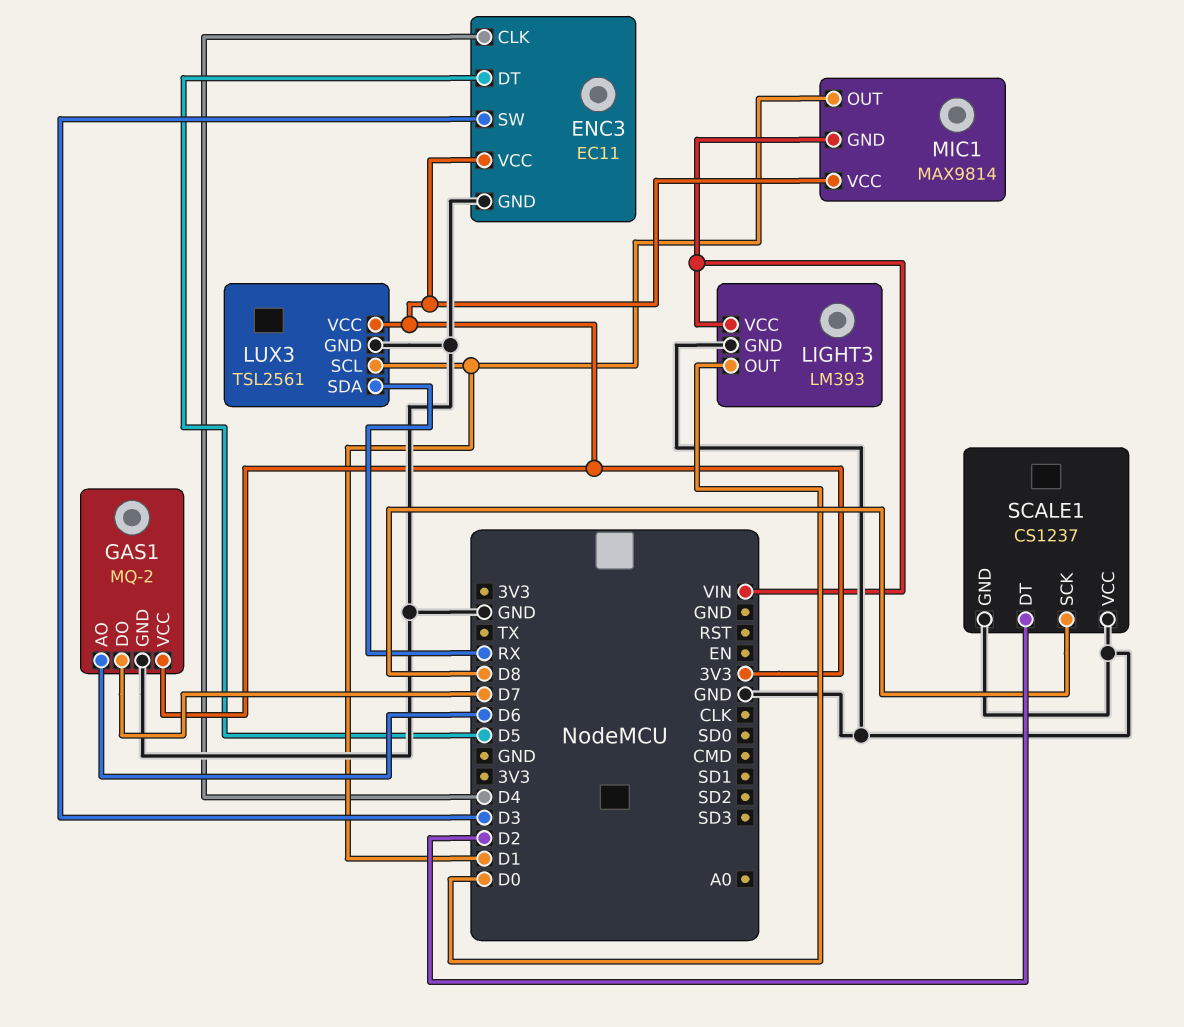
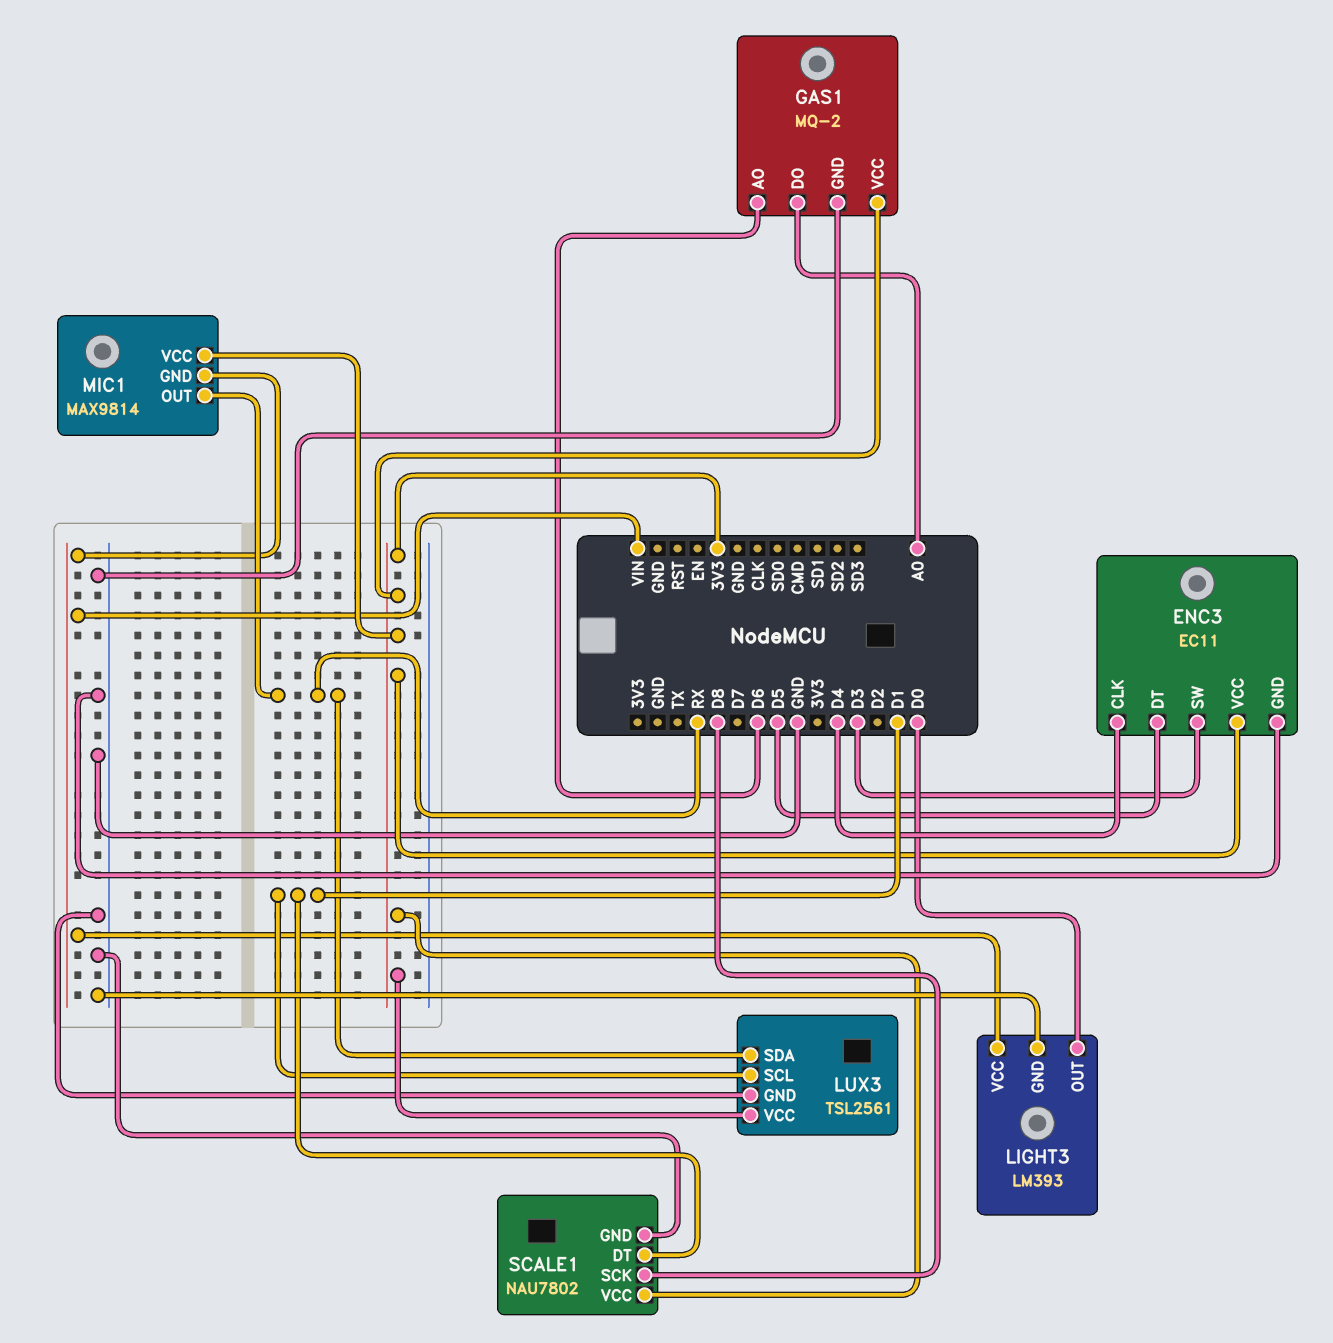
GAS1 pin DO: D7 -> A0
MIC1 pin OUT: D1 -> RX
SCALE1: CS1237 -> NAU7802
SCALE1 pin DT: D2 -> D1
SCALE1 pin VCC: GND -> 3V3

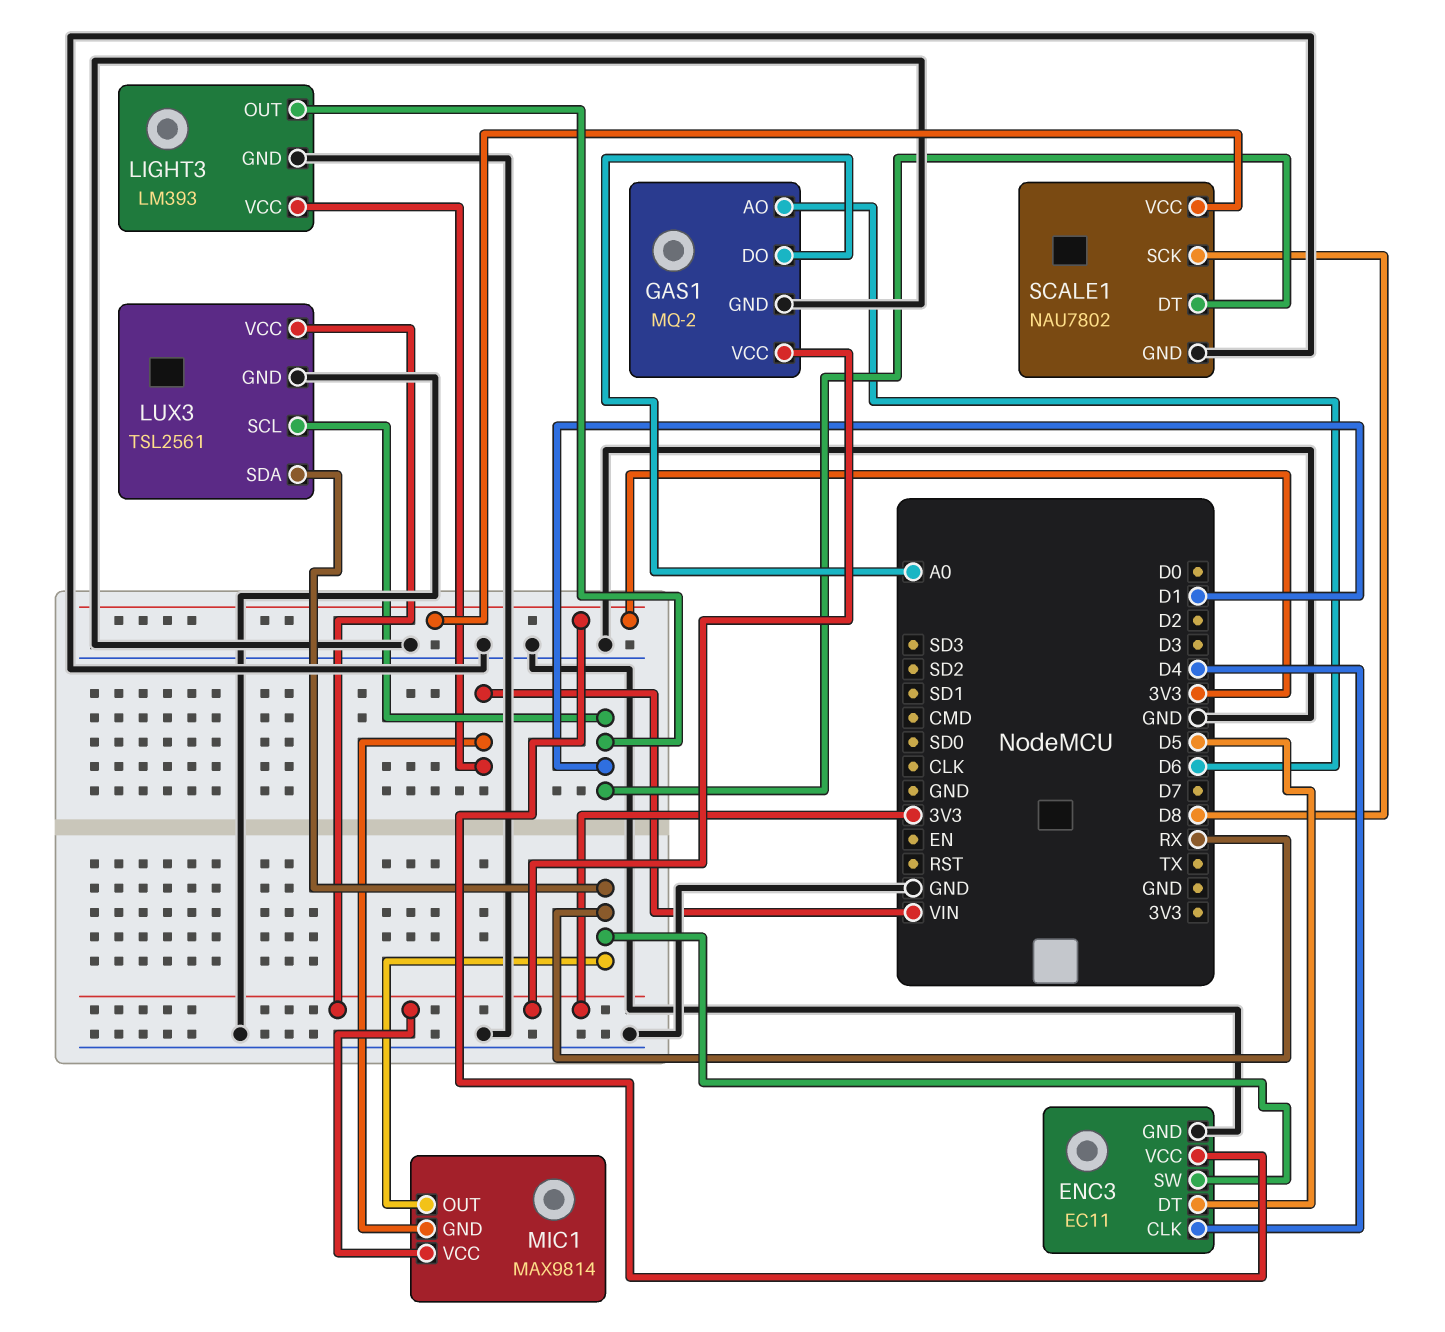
ENC3 pin SW: D3 -> RX
LIGHT3 pin OUT: D0 -> D1

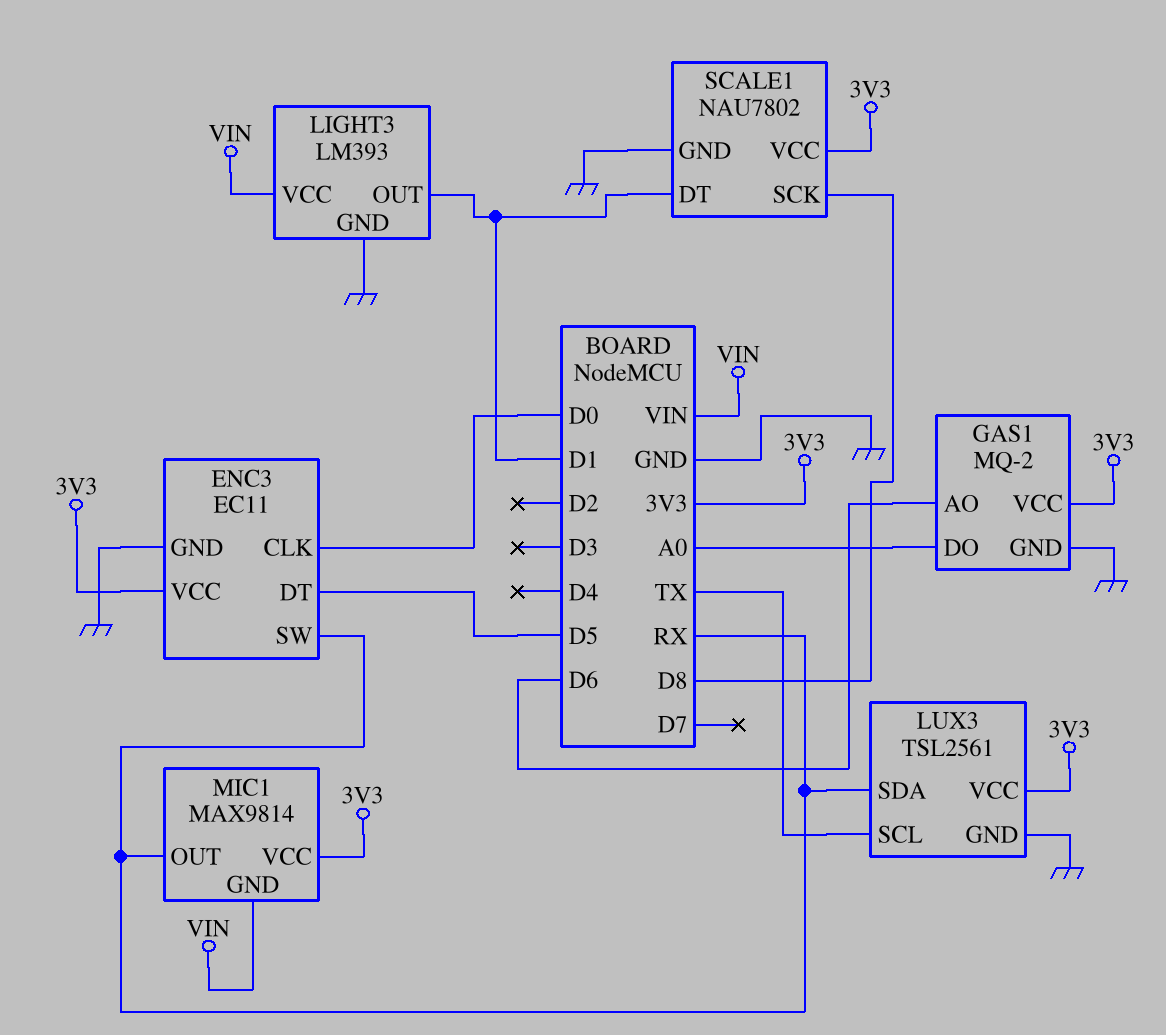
ENC3 pin CLK: D4 -> D0
LUX3 pin SCL: D1 -> TX

